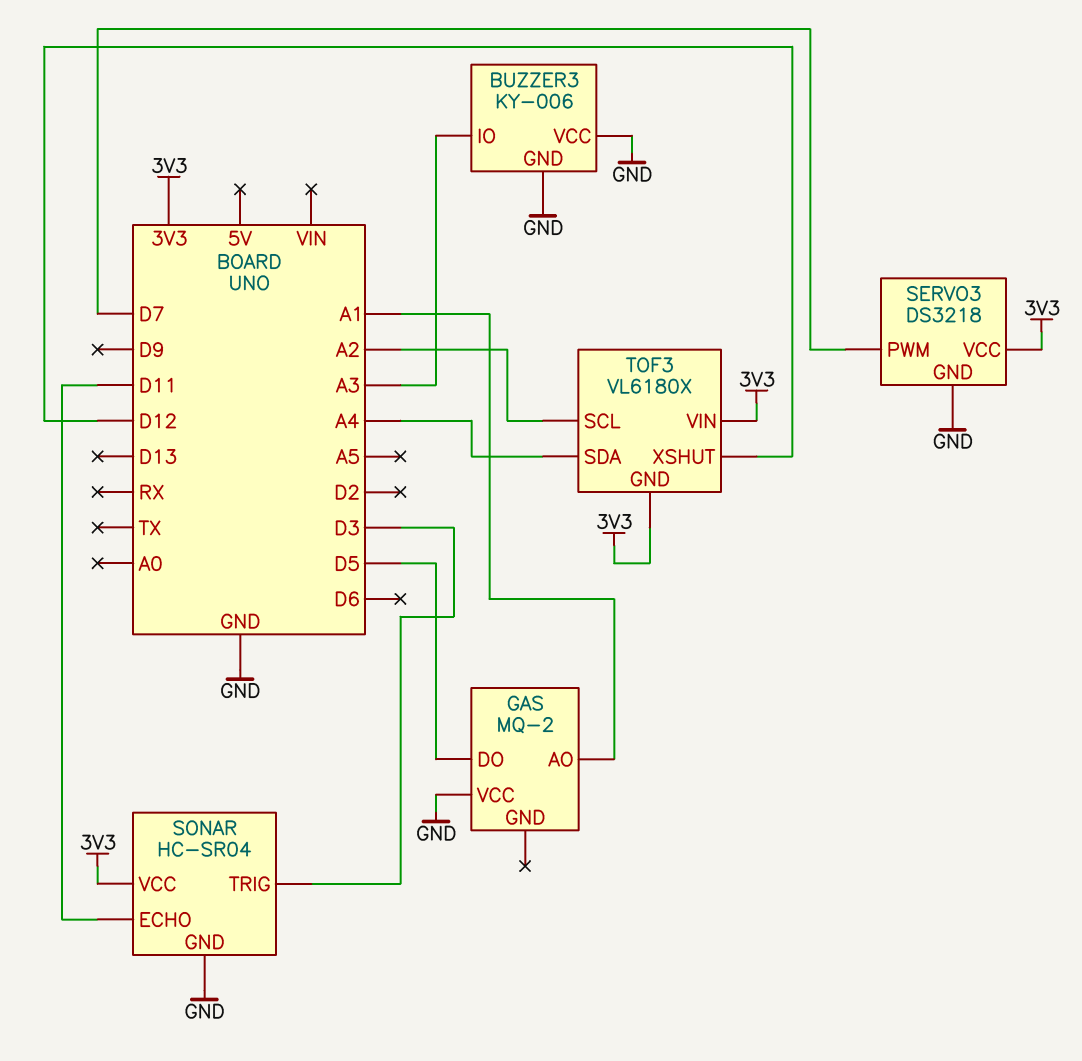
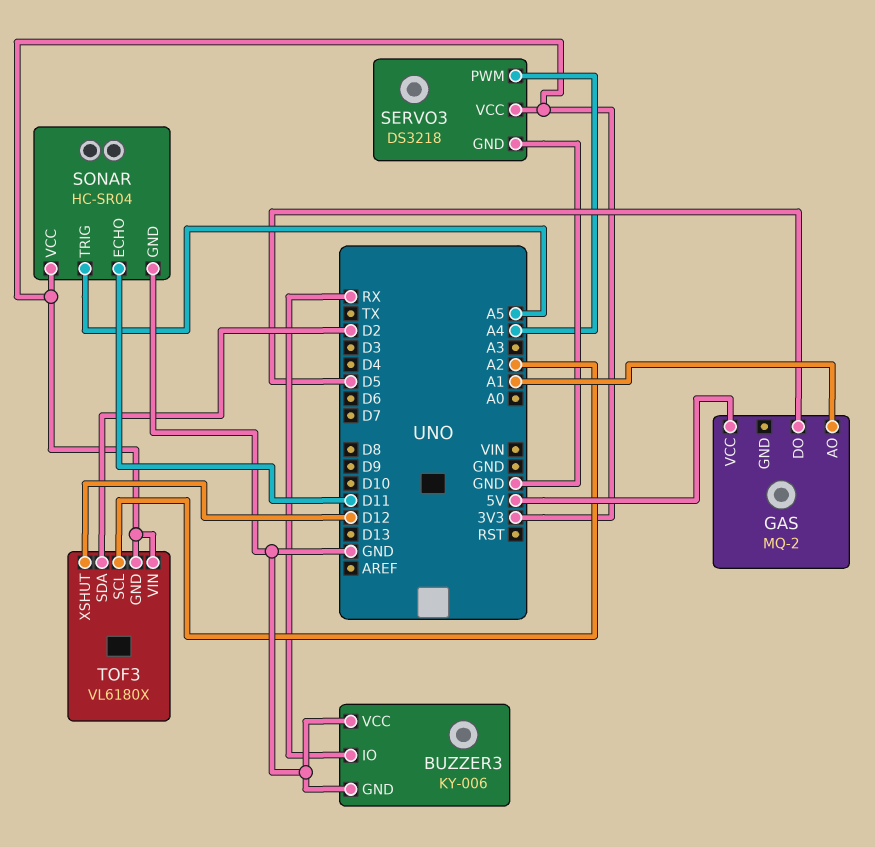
BUZZER3 pin IO: A3 -> RX
GAS pin VCC: GND -> 5V
SERVO3 pin PWM: D7 -> A4
SONAR pin TRIG: D3 -> A5
TOF3 pin SDA: A4 -> D2

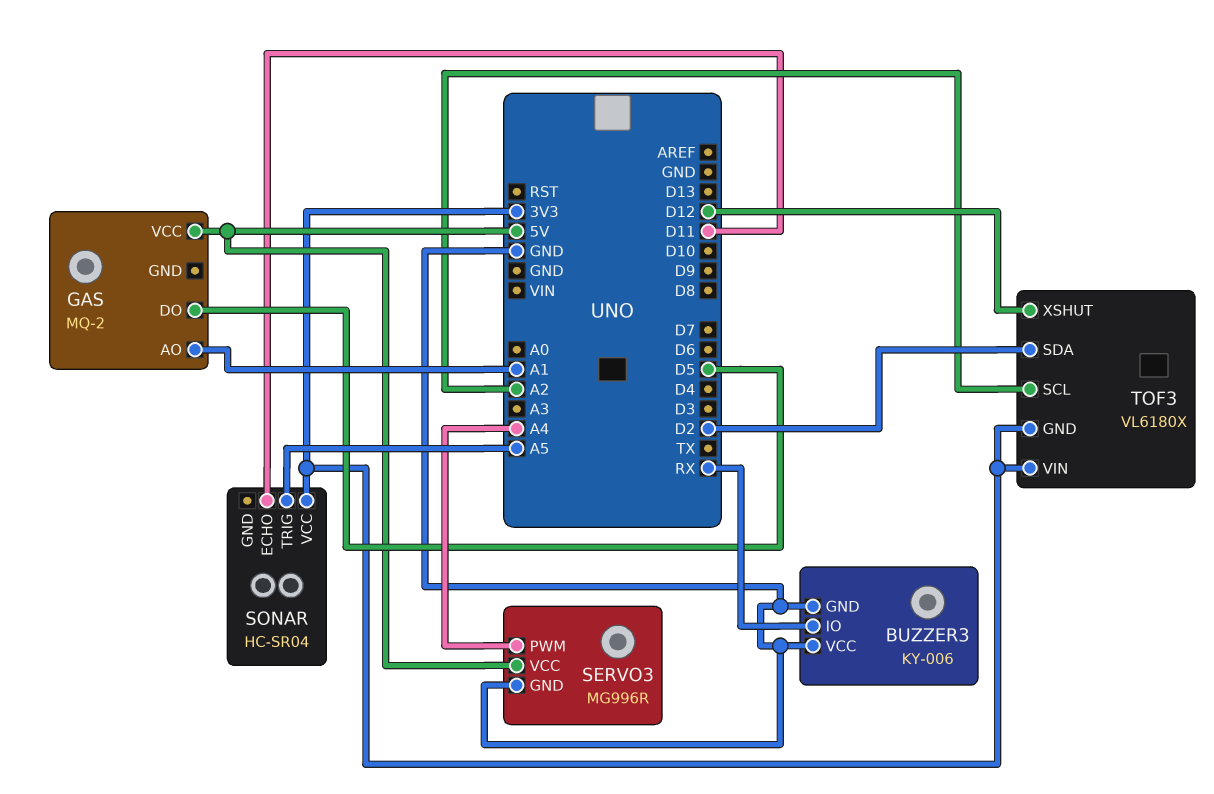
SERVO3: DS3218 -> MG996R
SERVO3 pin VCC: 3V3 -> 5V
SONAR pin GND: GND -> none

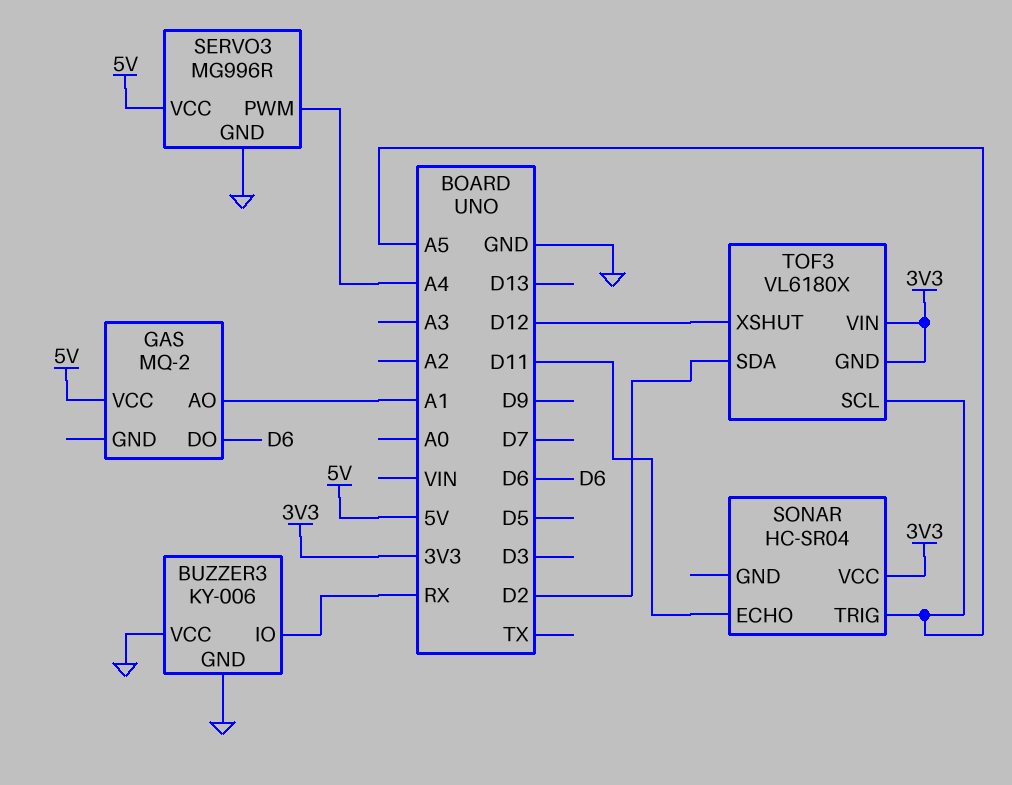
GAS pin DO: D5 -> D6
TOF3 pin SCL: A2 -> A5

